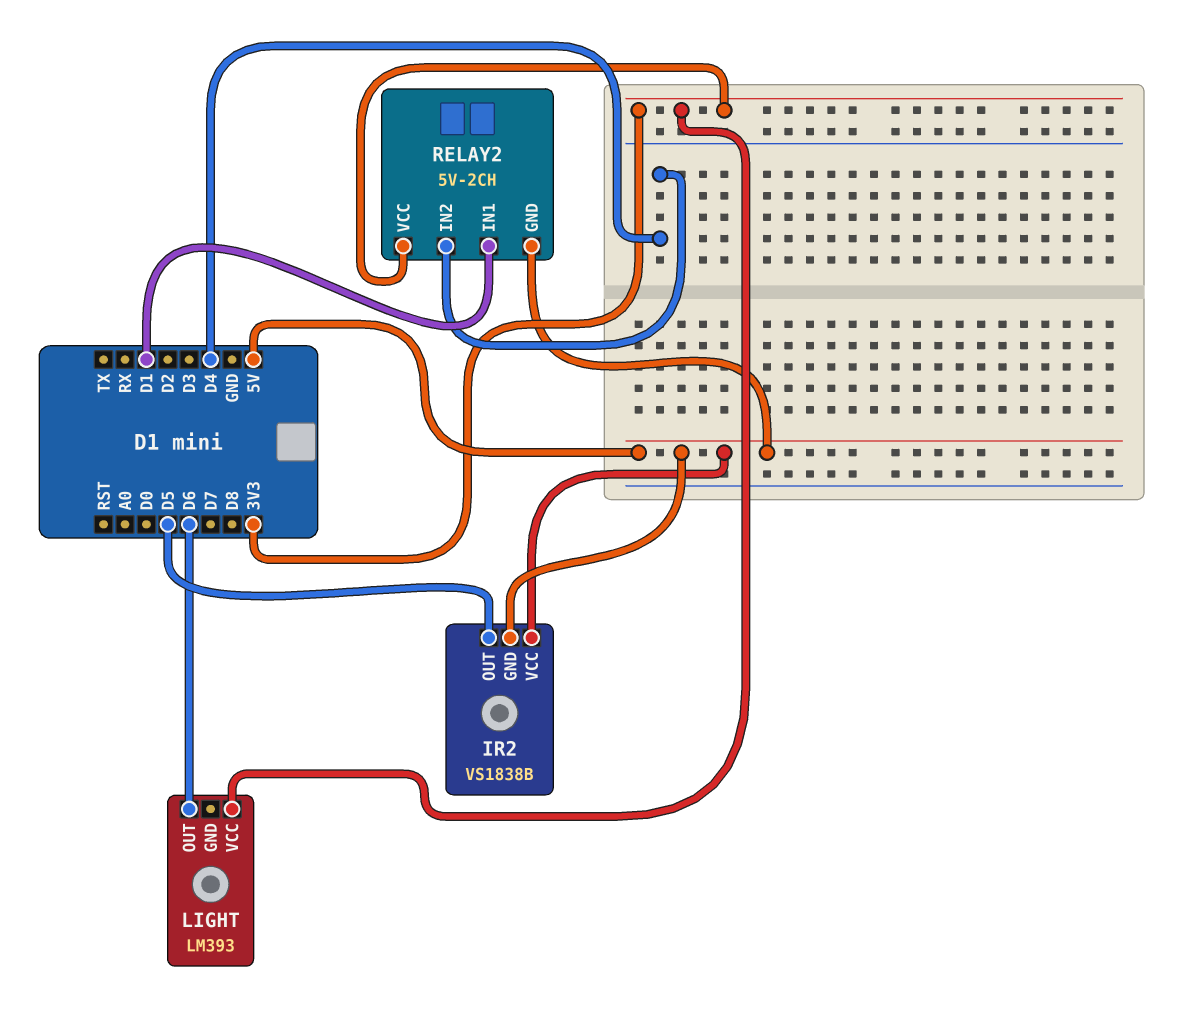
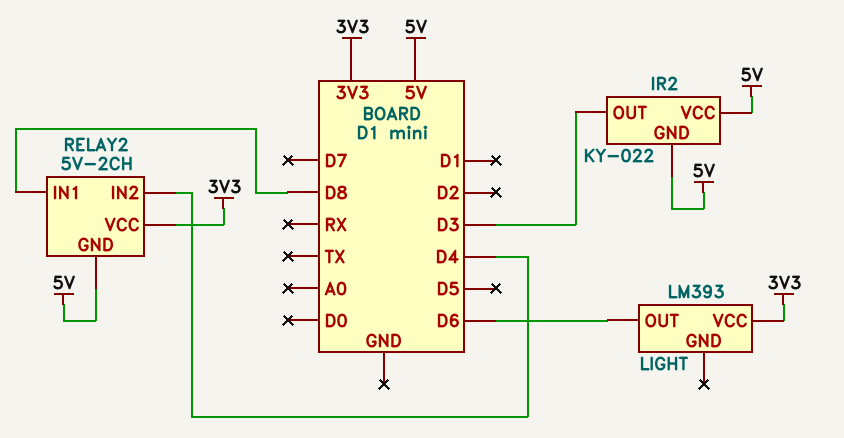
IR2: VS1838B -> KY-022
IR2 pin OUT: D5 -> D3
RELAY2 pin IN1: D1 -> D8

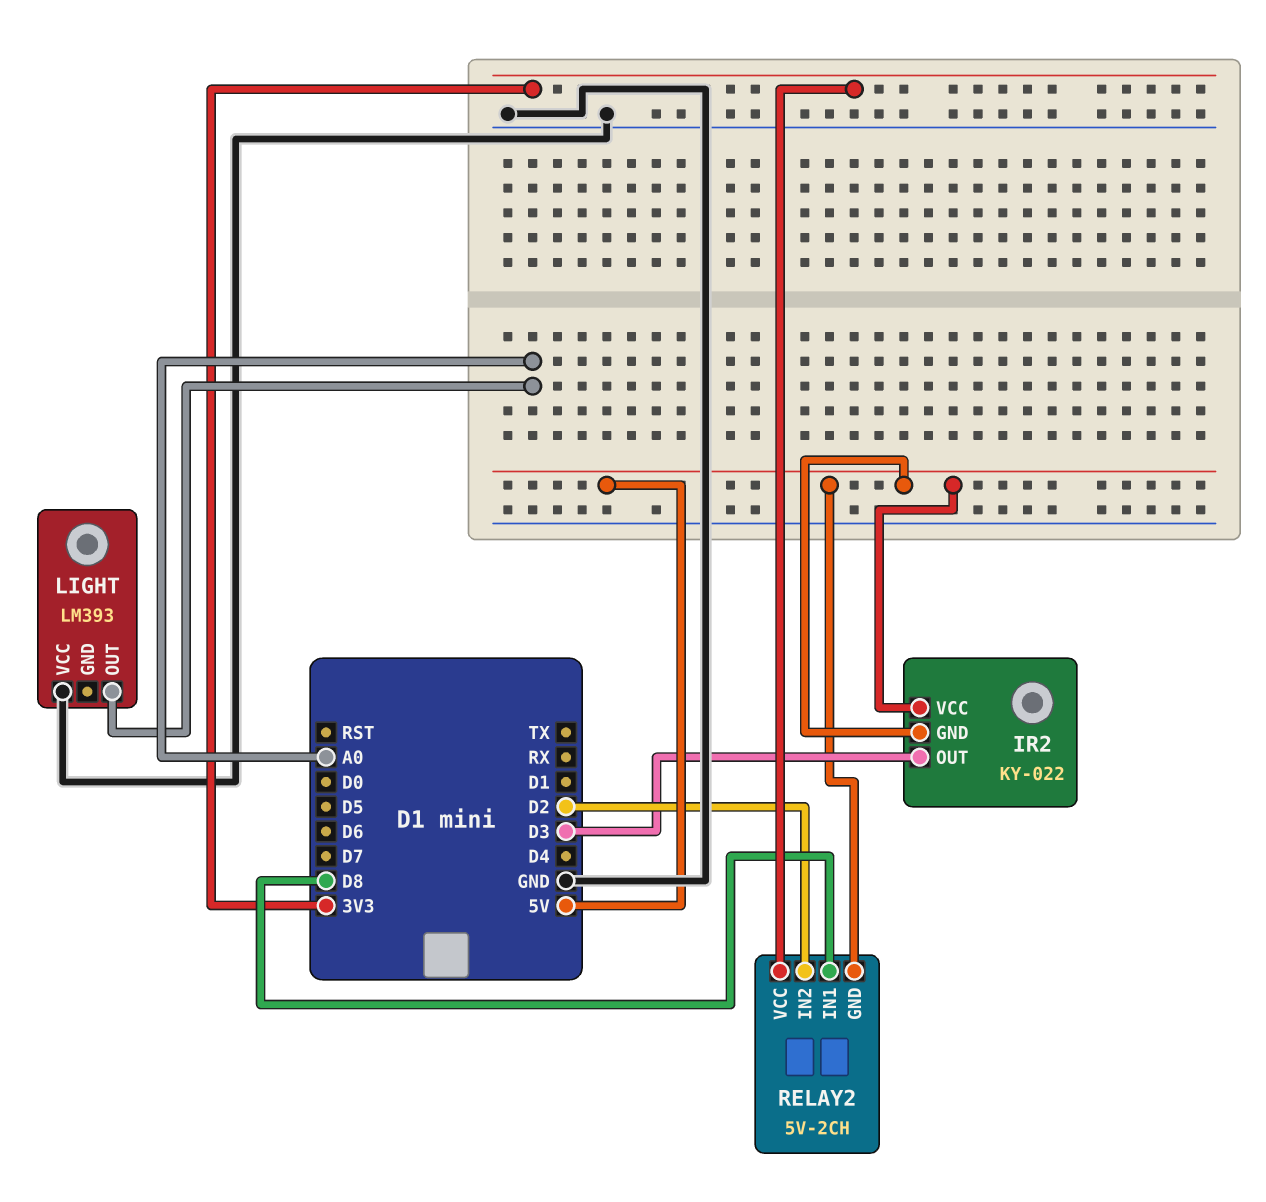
LIGHT pin OUT: D6 -> A0
LIGHT pin VCC: 3V3 -> GND
RELAY2 pin IN2: D4 -> D2

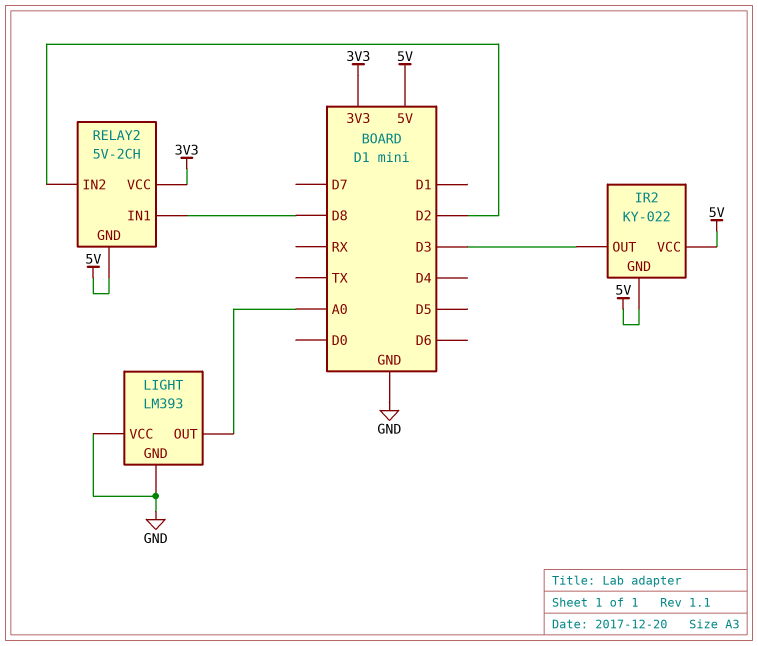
LIGHT pin GND: none -> GND

